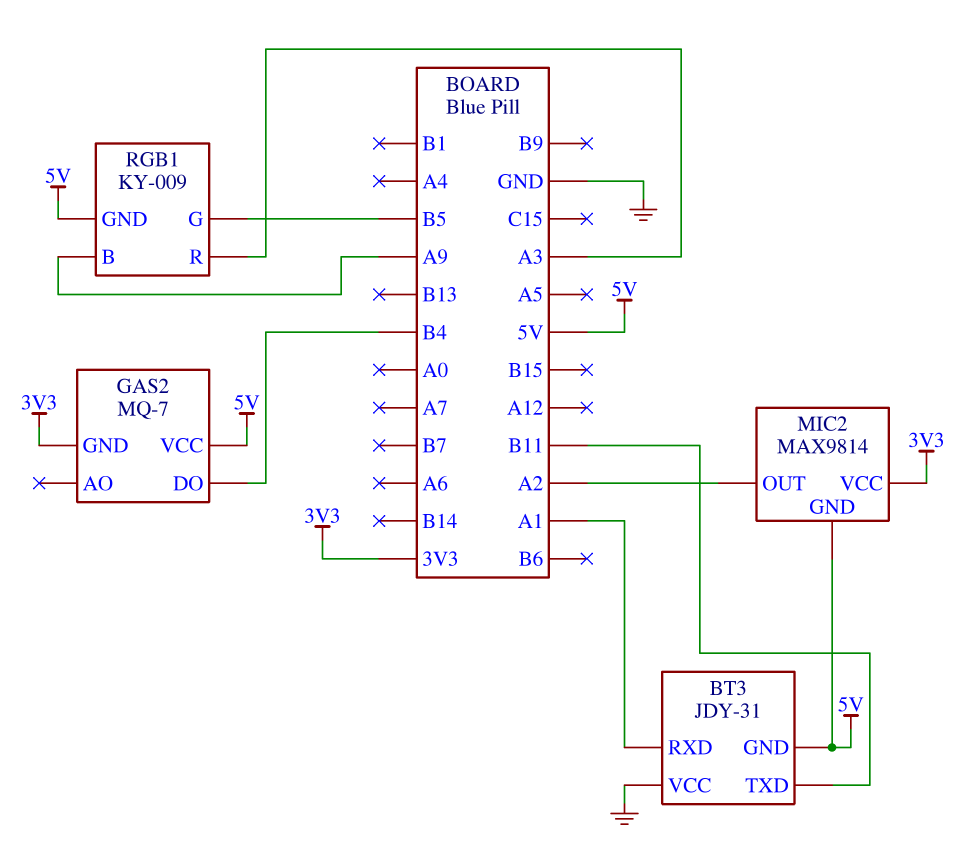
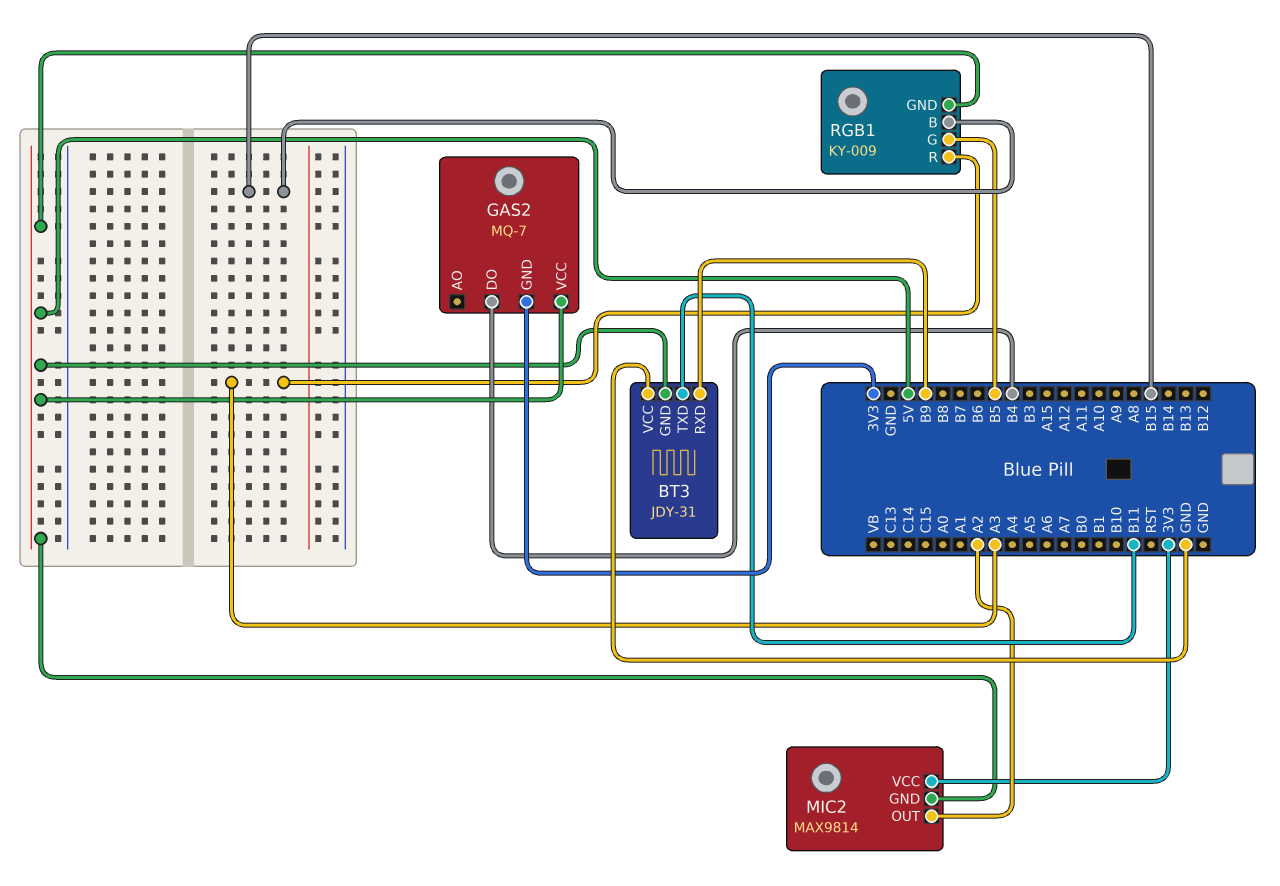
BT3 pin RXD: A1 -> B9
RGB1 pin B: A9 -> B15

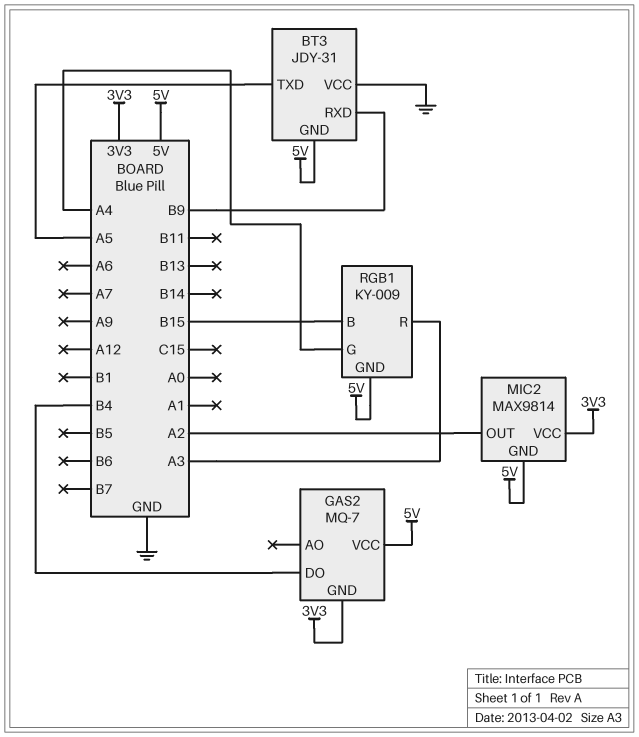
BT3 pin TXD: B11 -> A5
RGB1 pin G: B5 -> A4

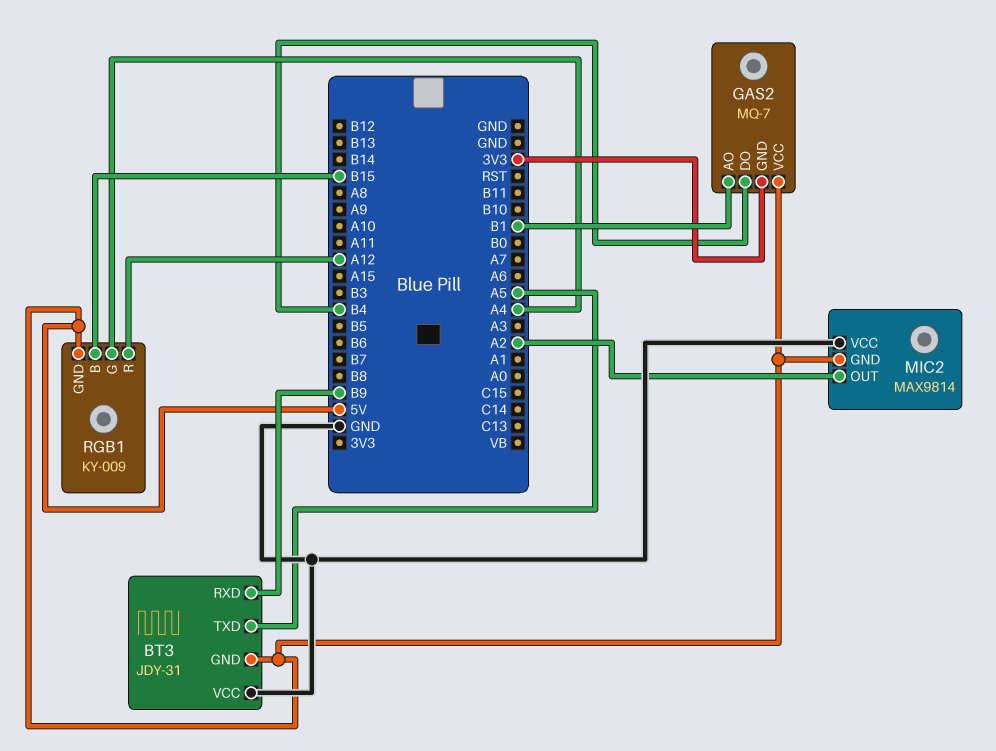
GAS2 pin AO: none -> B1
MIC2 pin VCC: 3V3 -> GND
RGB1 pin R: A3 -> A12

